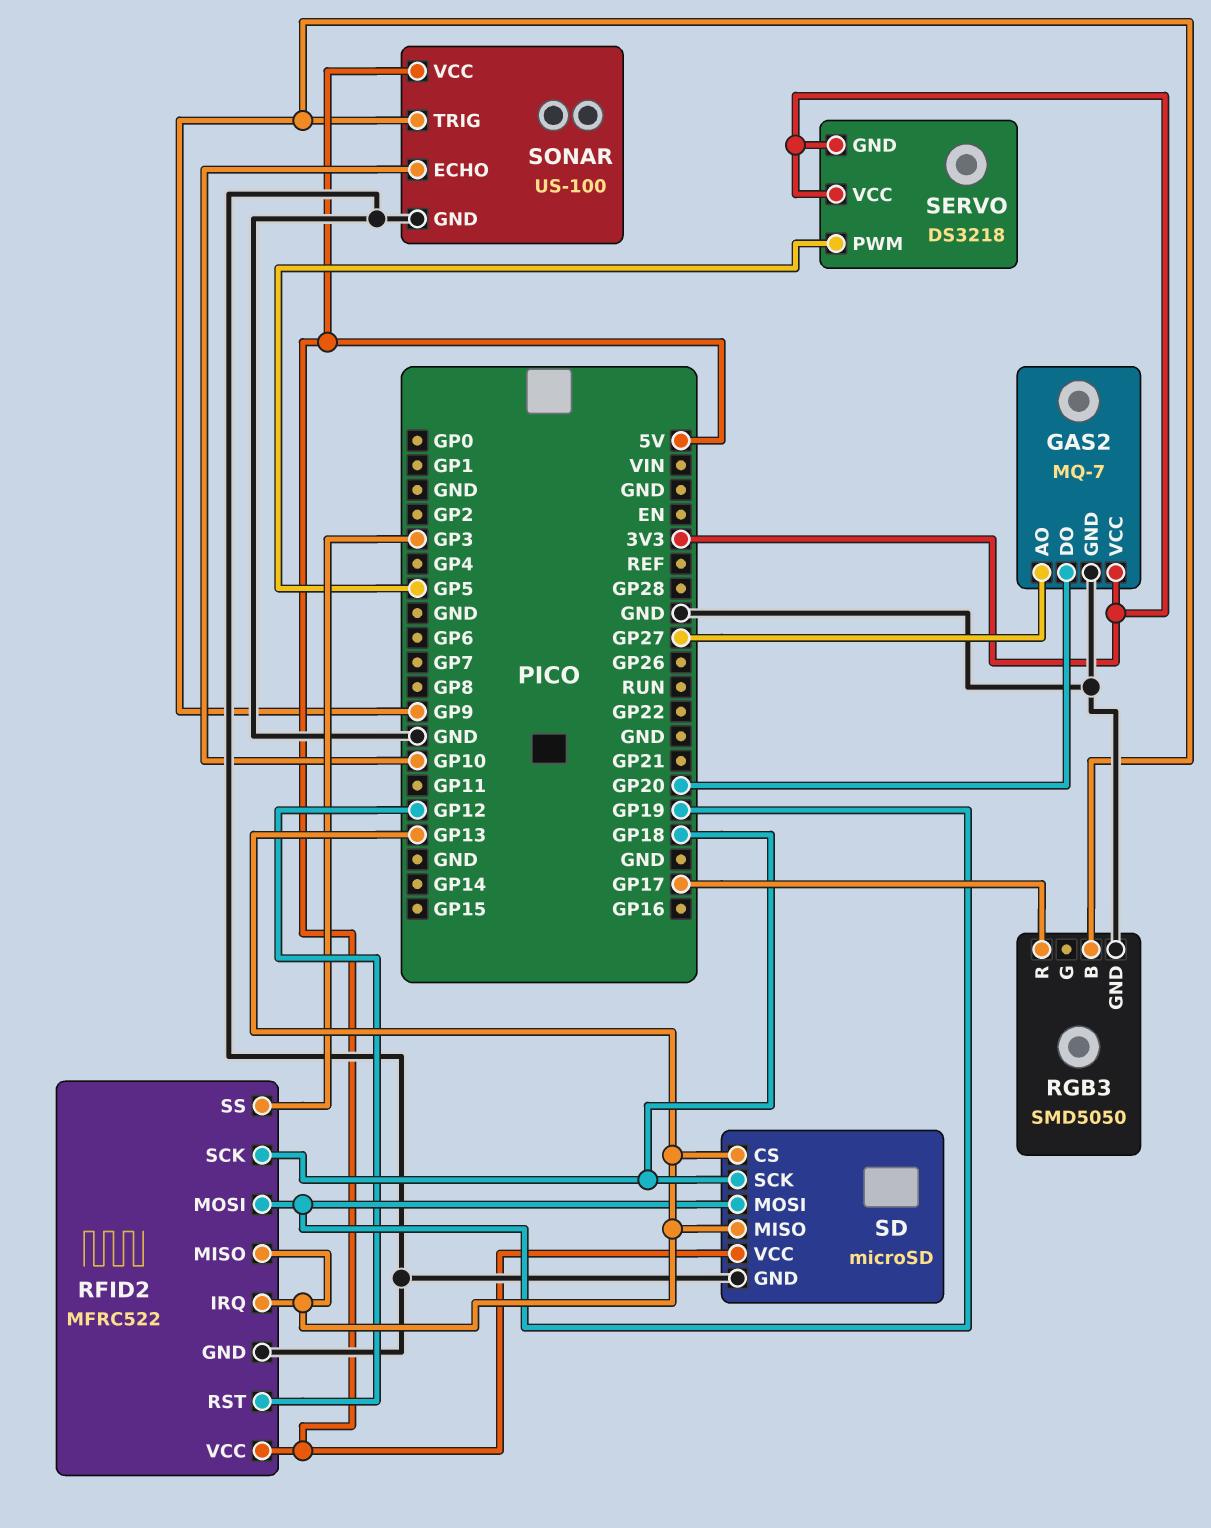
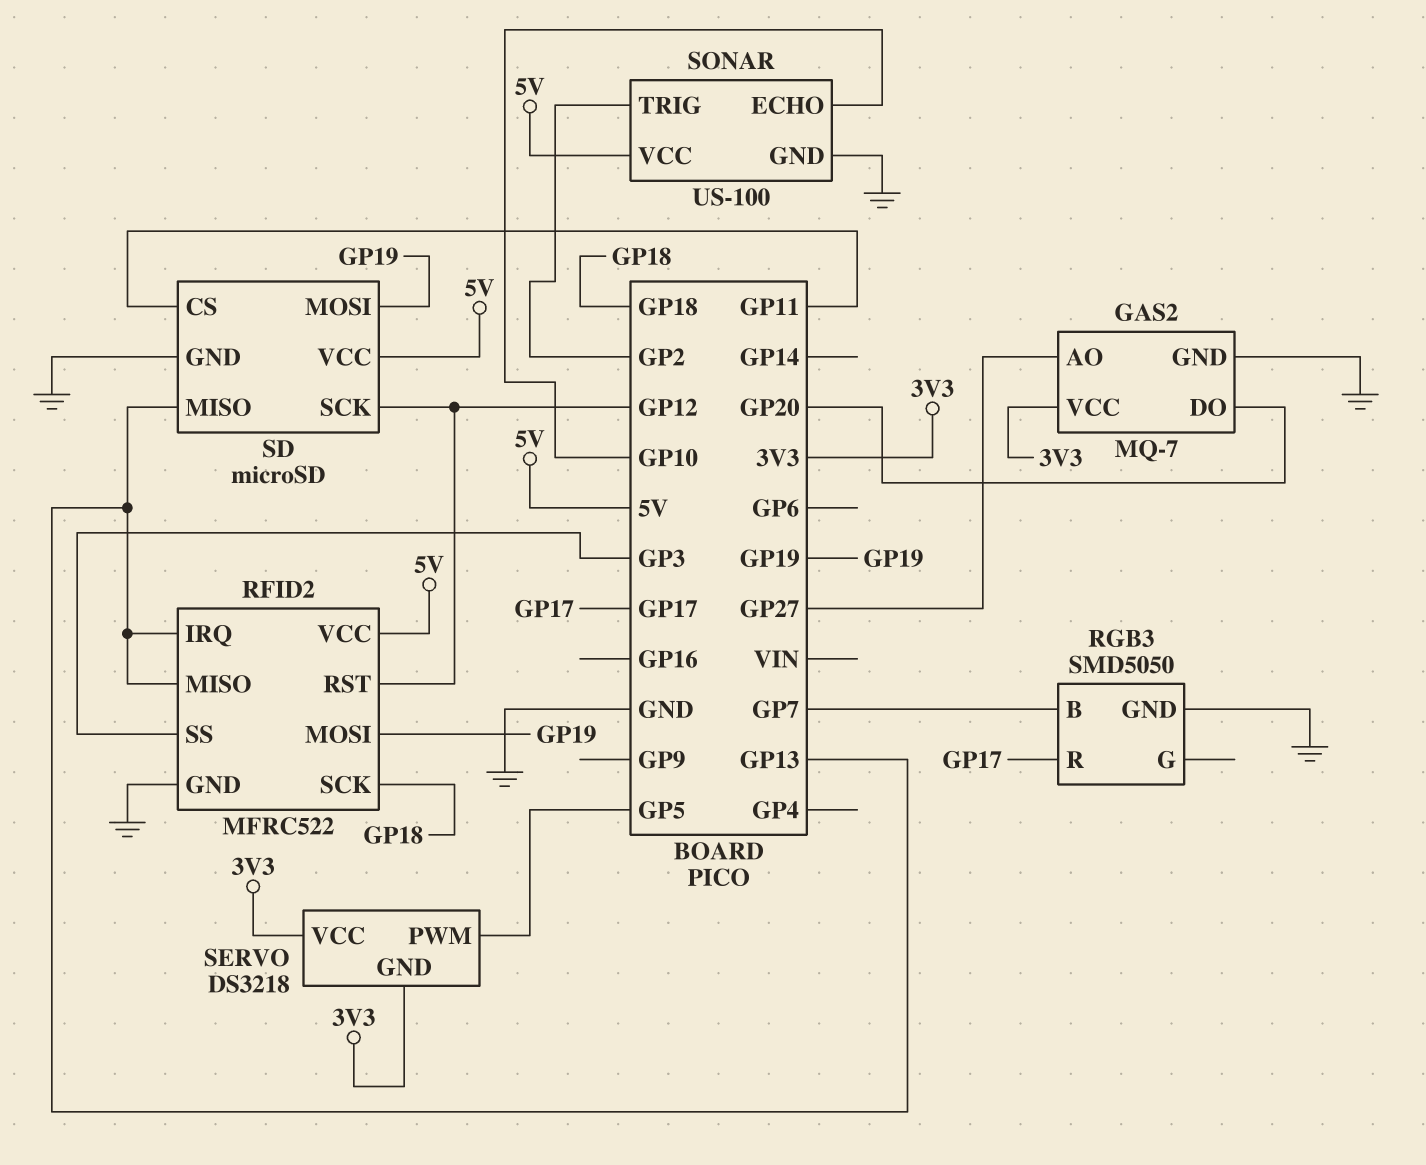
RGB3 pin B: GP9 -> GP7
SD pin CS: GP13 -> GP11
SD pin SCK: GP18 -> GP12
SONAR pin TRIG: GP9 -> GP2

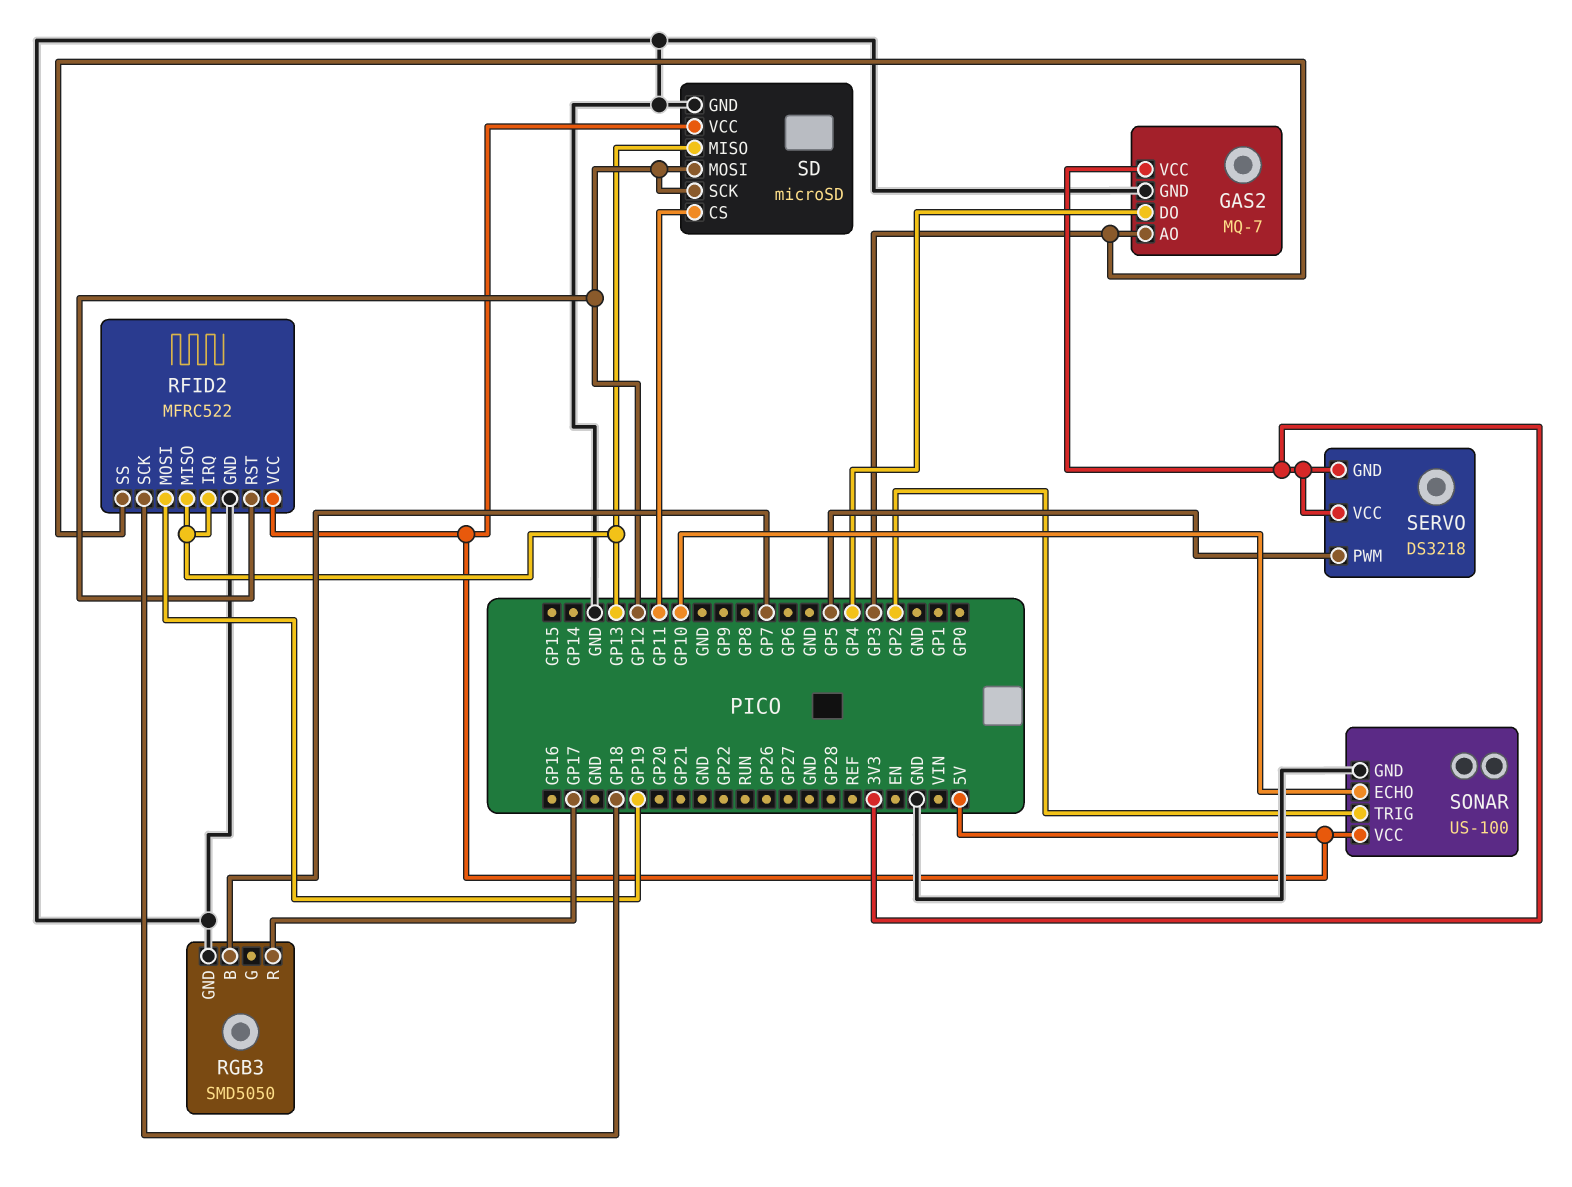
GAS2 pin AO: GP27 -> GP3
GAS2 pin DO: GP20 -> GP4
SD pin MOSI: GP19 -> GP12

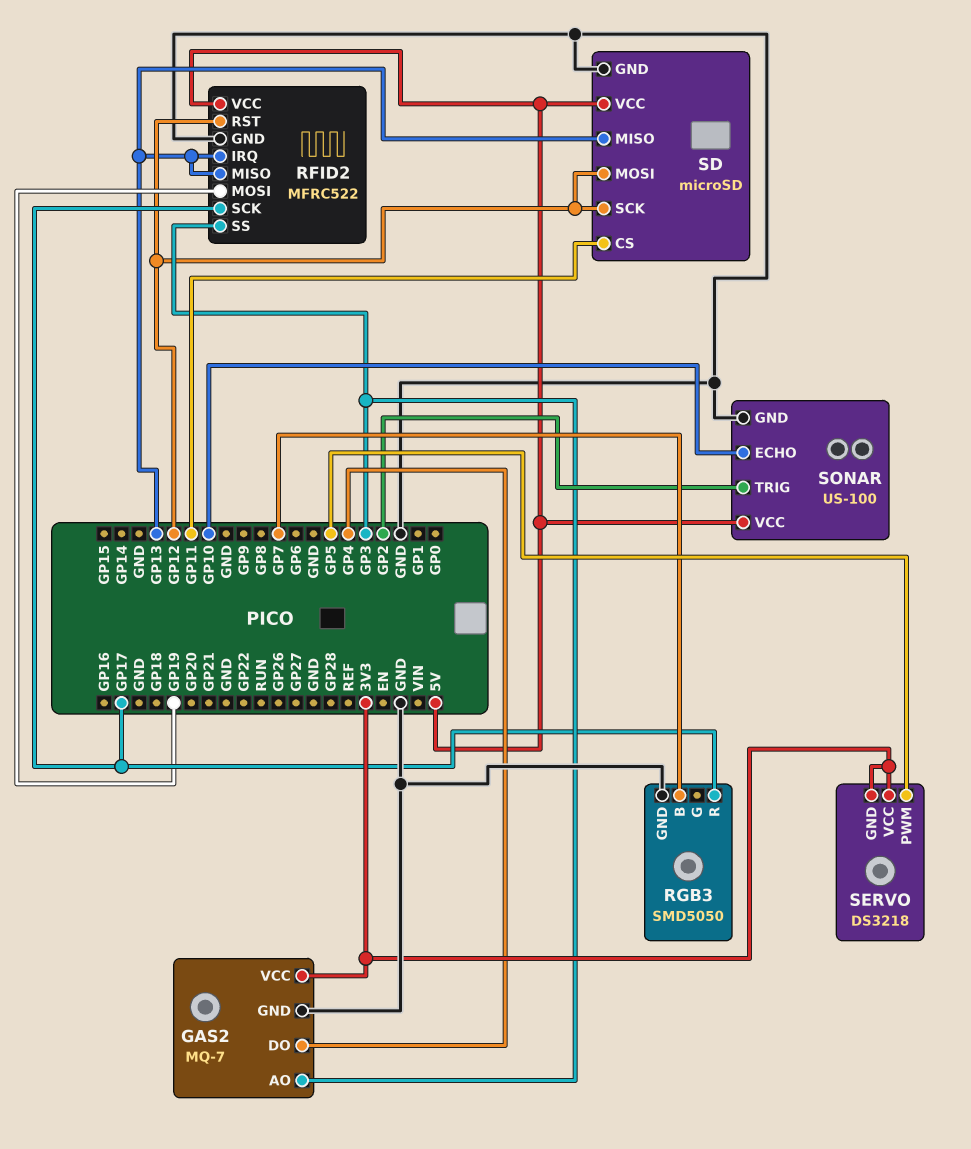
RFID2 pin SCK: GP18 -> GP17

